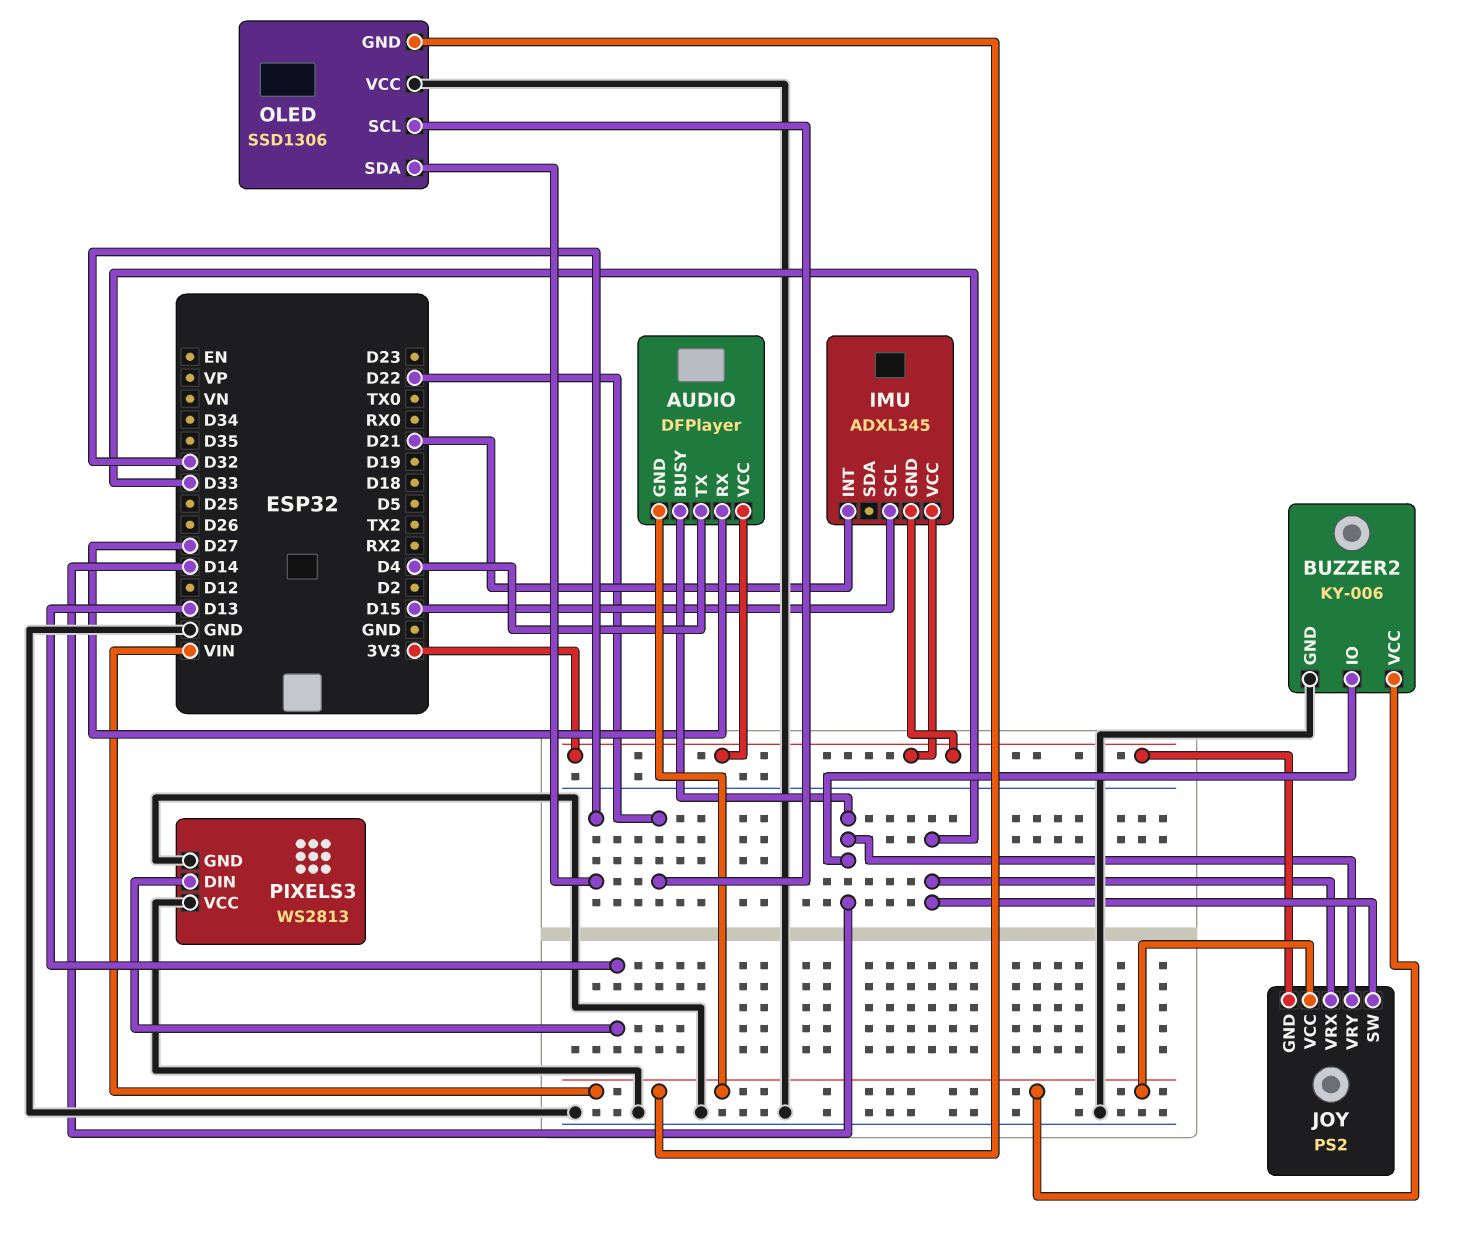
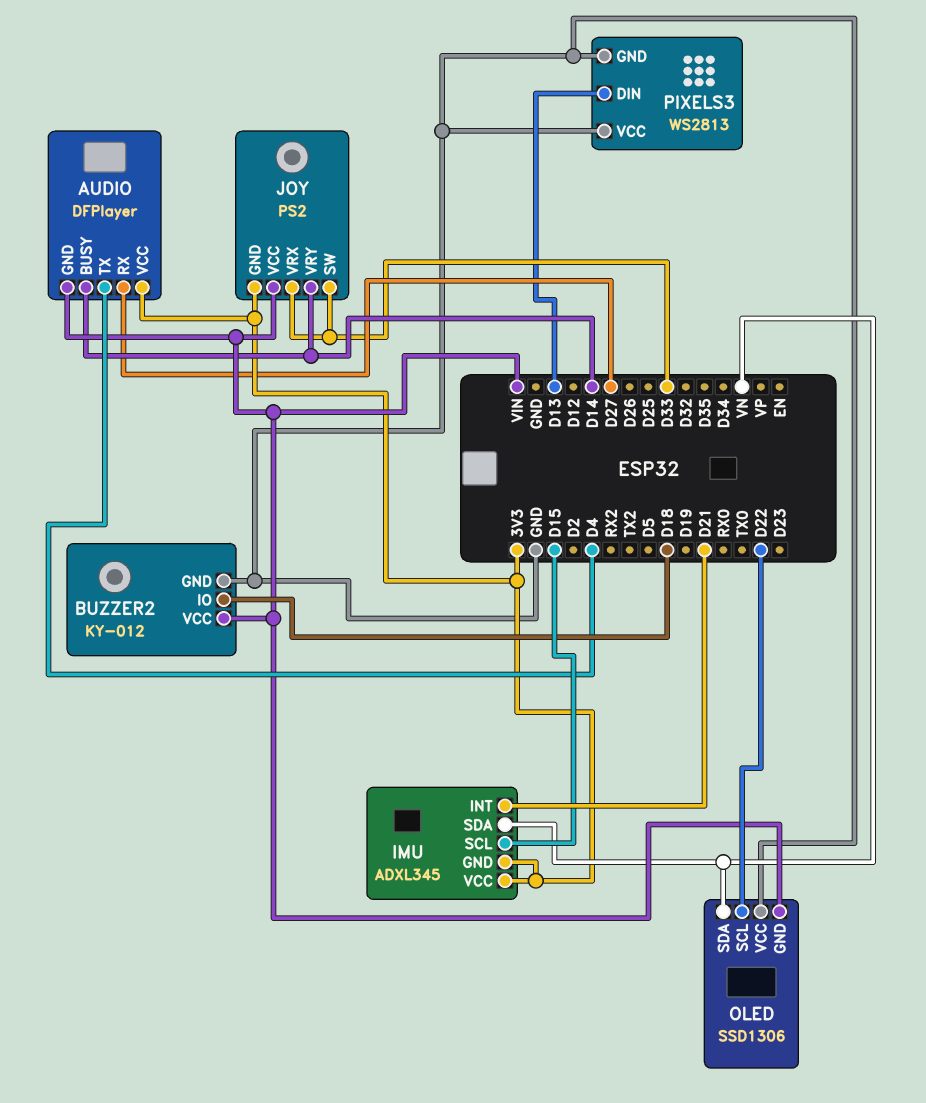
BUZZER2: KY-006 -> KY-012
BUZZER2 pin IO: D14 -> D18
IMU pin SDA: none -> VN
OLED pin SDA: D32 -> VN

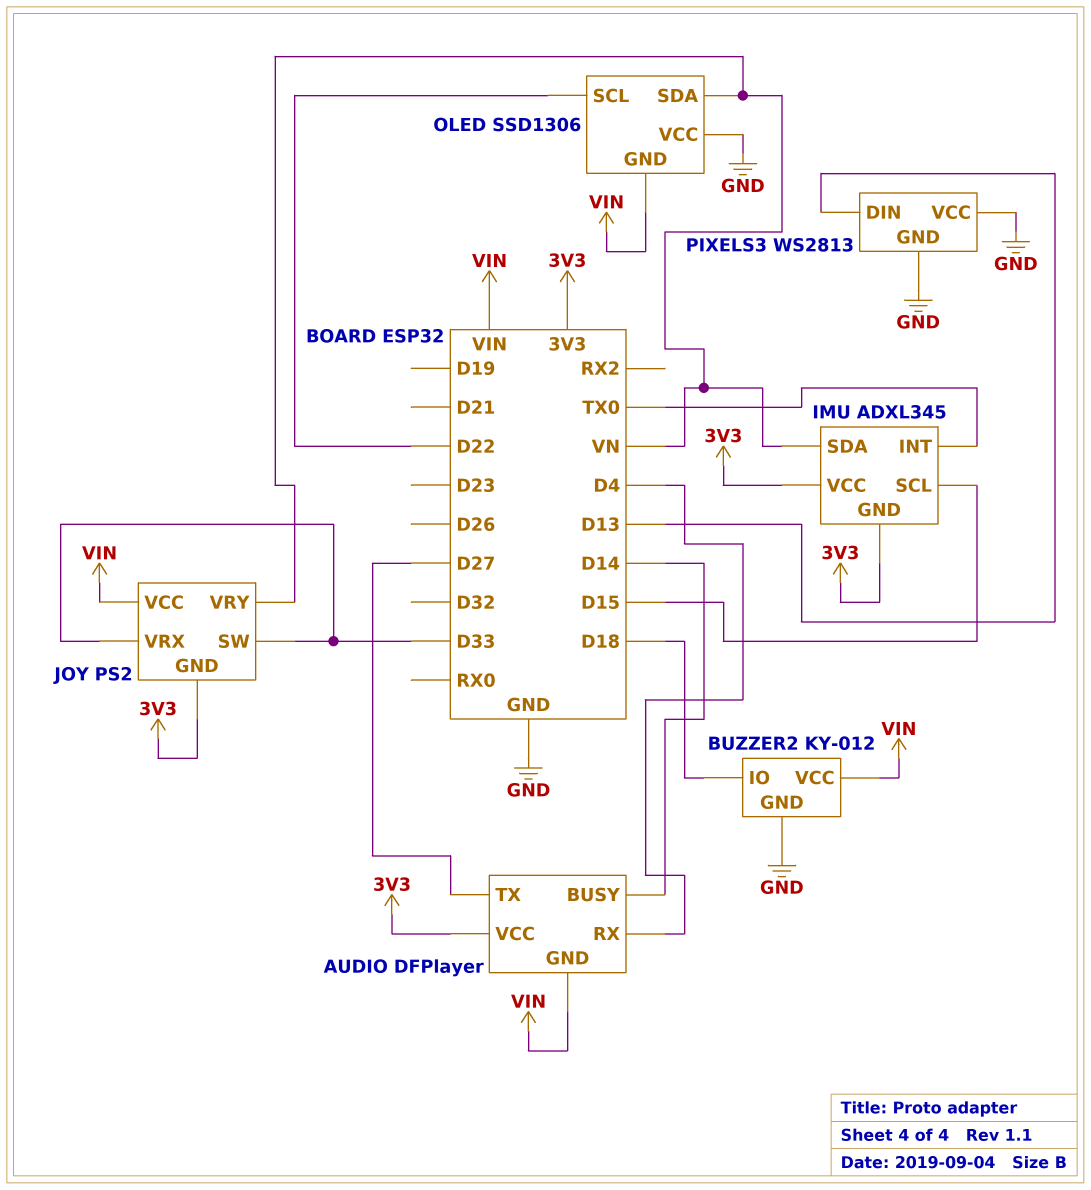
AUDIO pin RX: D27 -> D4
AUDIO pin TX: D4 -> D27
IMU pin INT: D21 -> TX0
JOY pin VRY: D14 -> VN

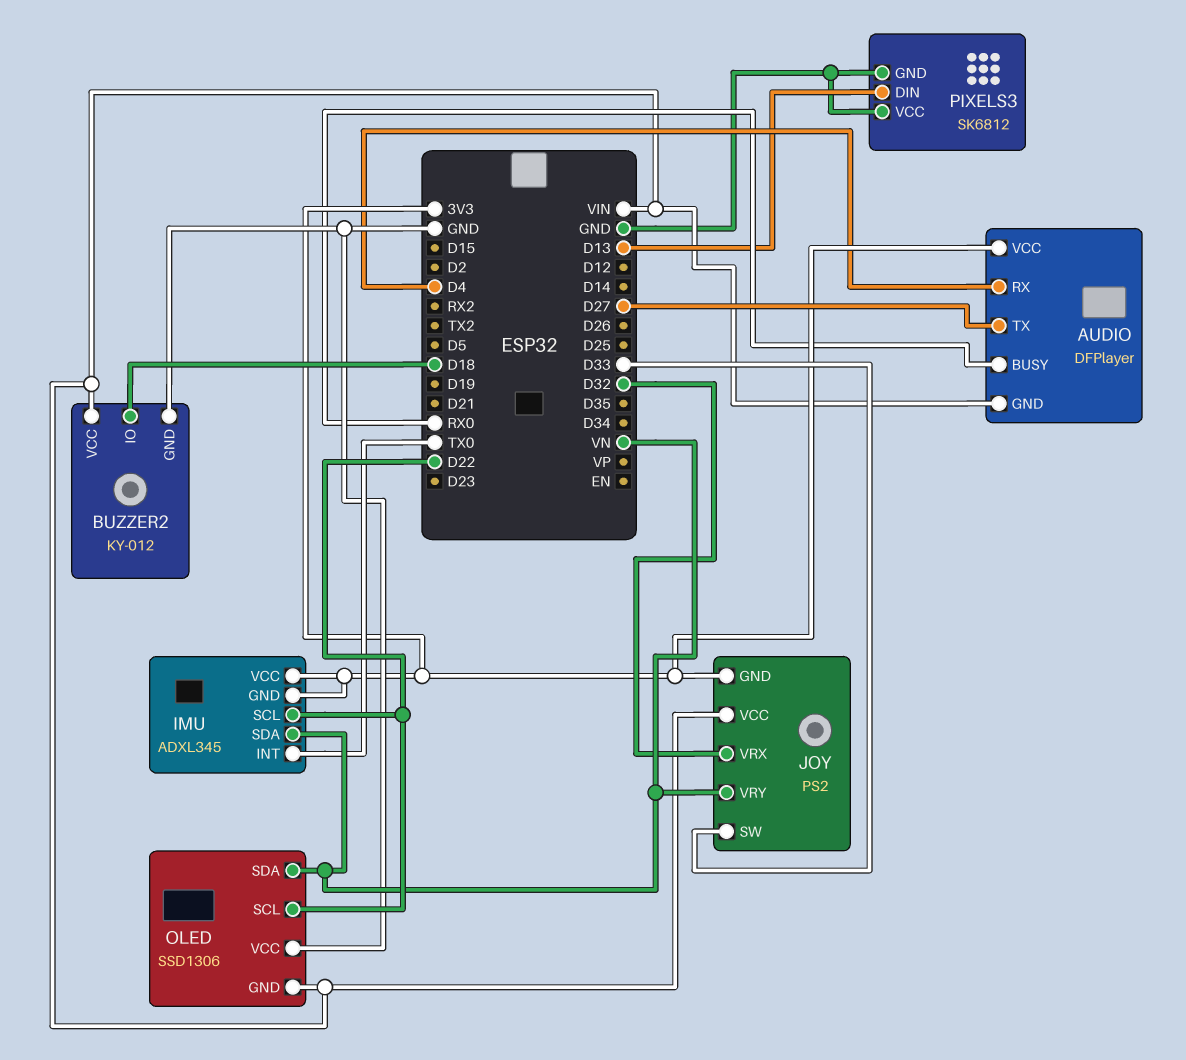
AUDIO pin BUSY: D14 -> RX0
IMU pin SCL: D15 -> D22
JOY pin VRX: D33 -> D32
PIXELS3: WS2813 -> SK6812

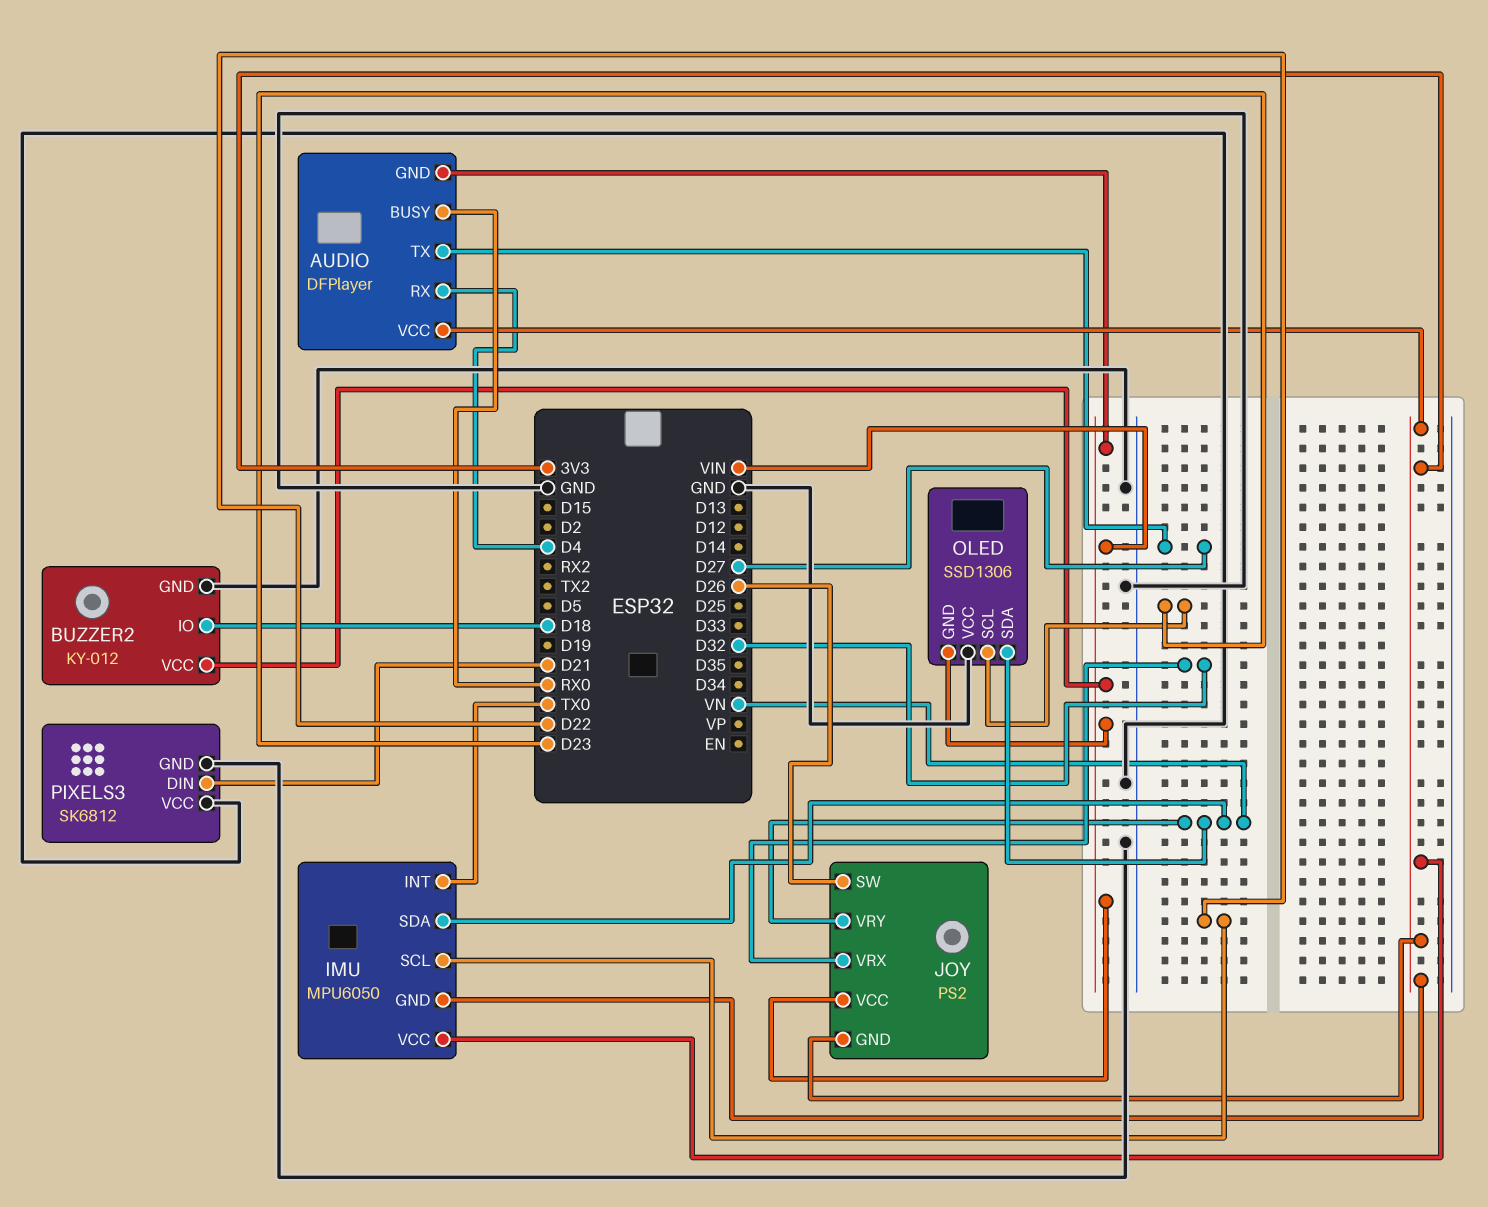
IMU: ADXL345 -> MPU6050
JOY pin SW: D33 -> D26
OLED pin SCL: D22 -> D23
PIXELS3 pin DIN: D13 -> D21

